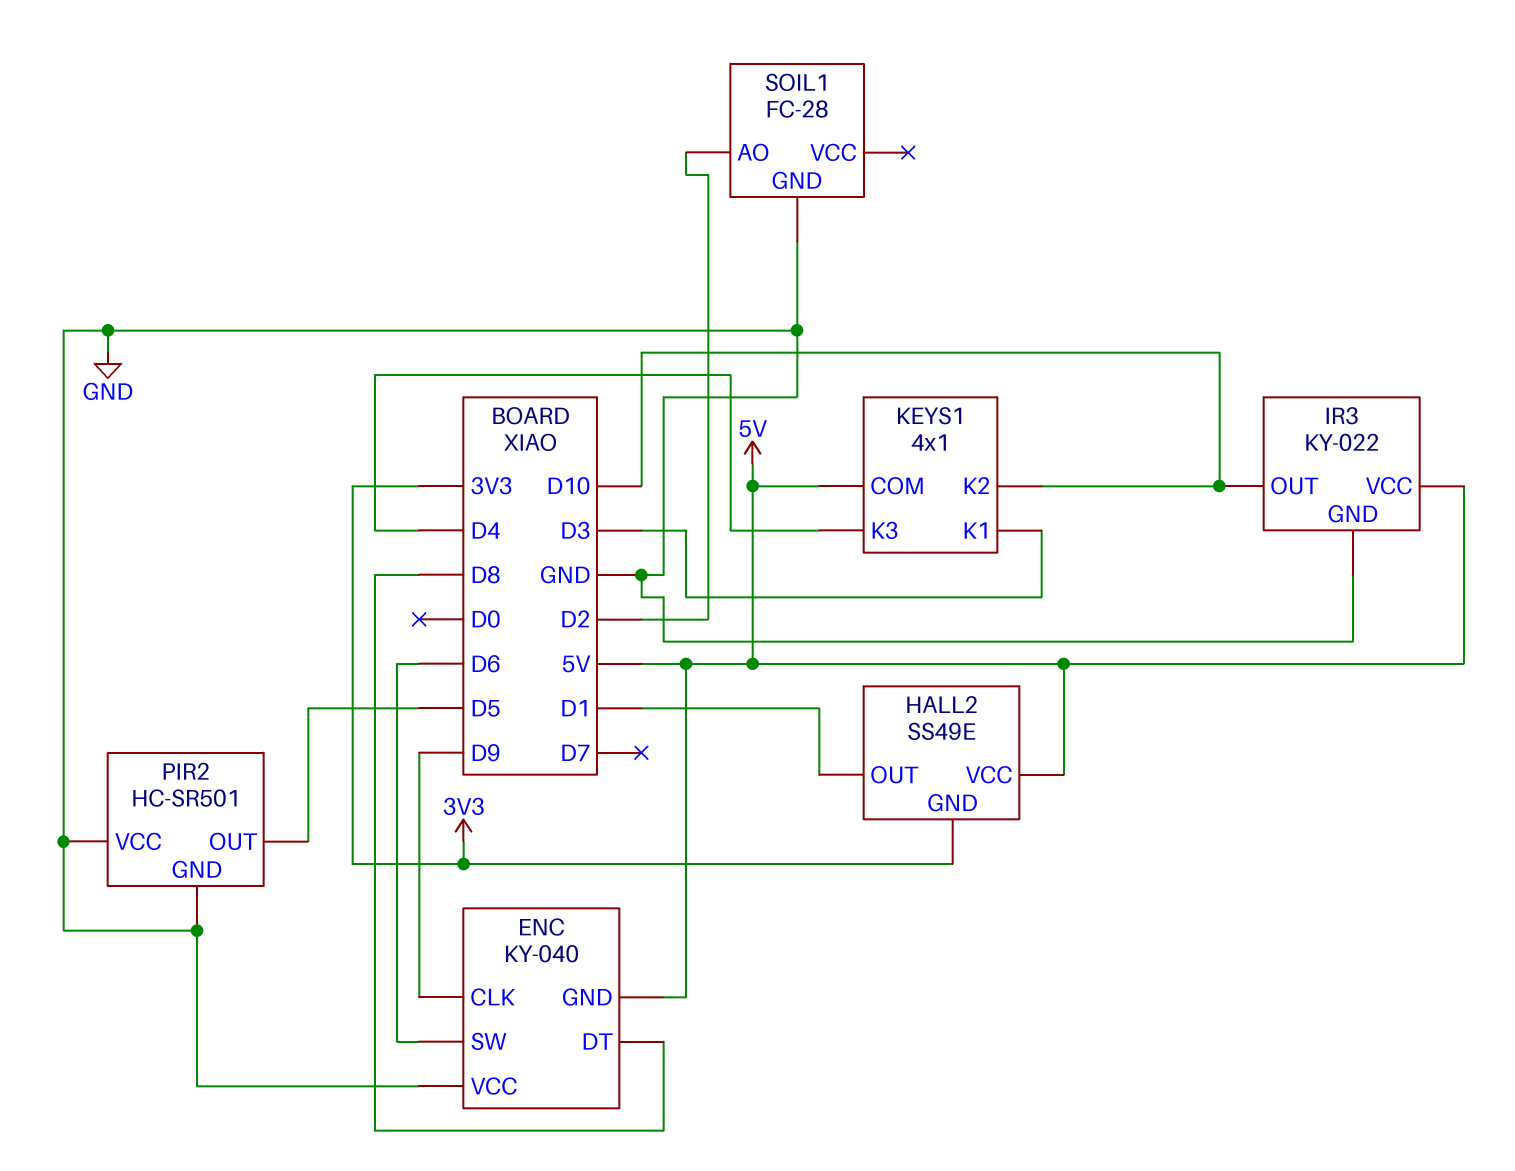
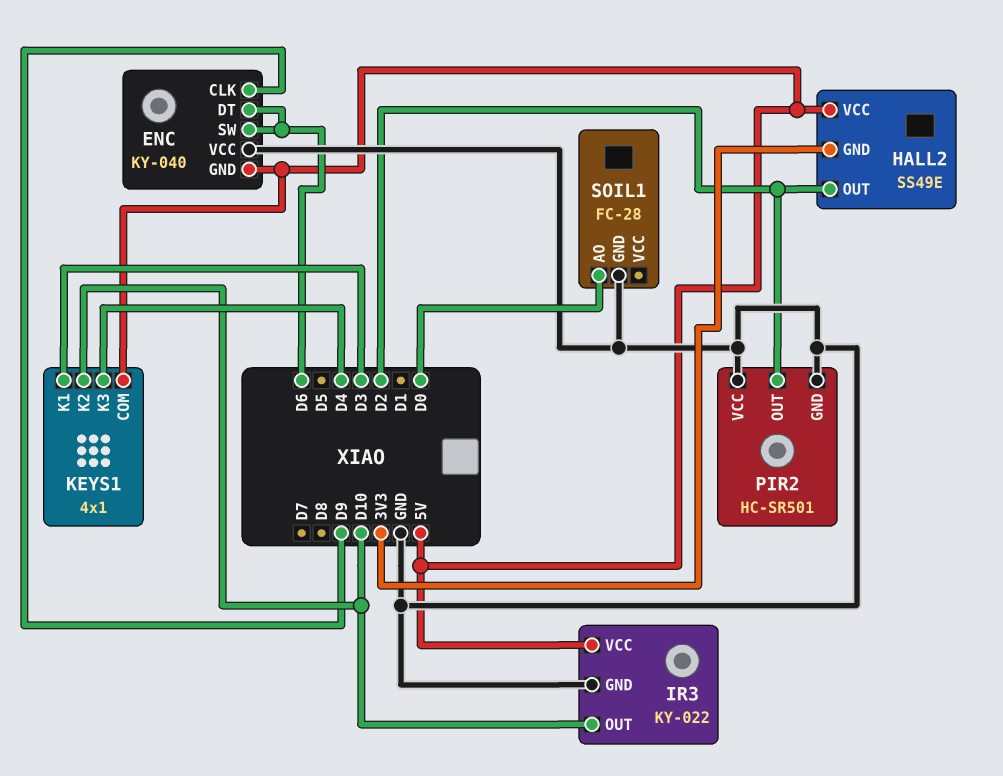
ENC pin DT: D8 -> D6
HALL2 pin OUT: D1 -> D2
PIR2 pin OUT: D5 -> D2
SOIL1 pin AO: D2 -> D0

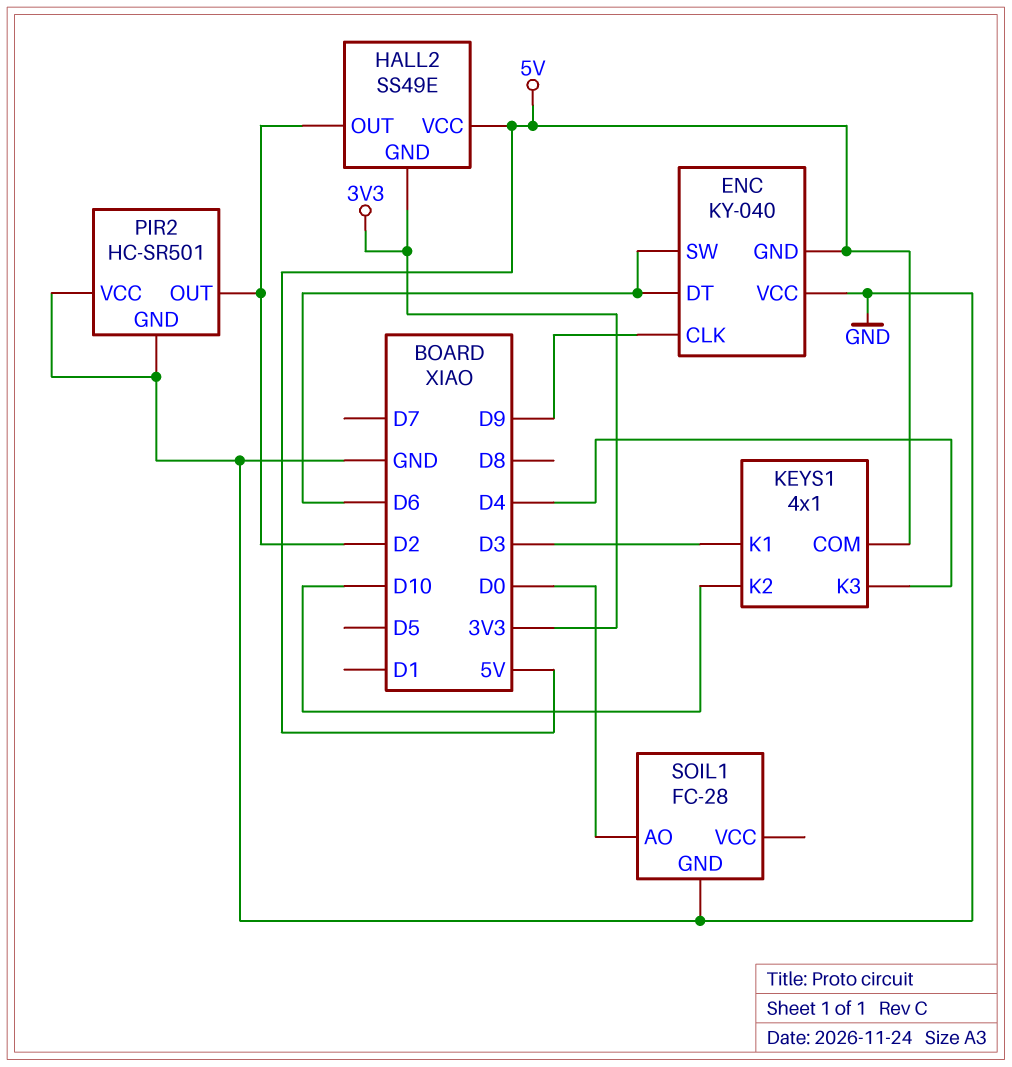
IR3: KY-022 -> none
IR3 pin GND: GND -> none
IR3 pin OUT: D10 -> none
IR3 pin VCC: 5V -> none

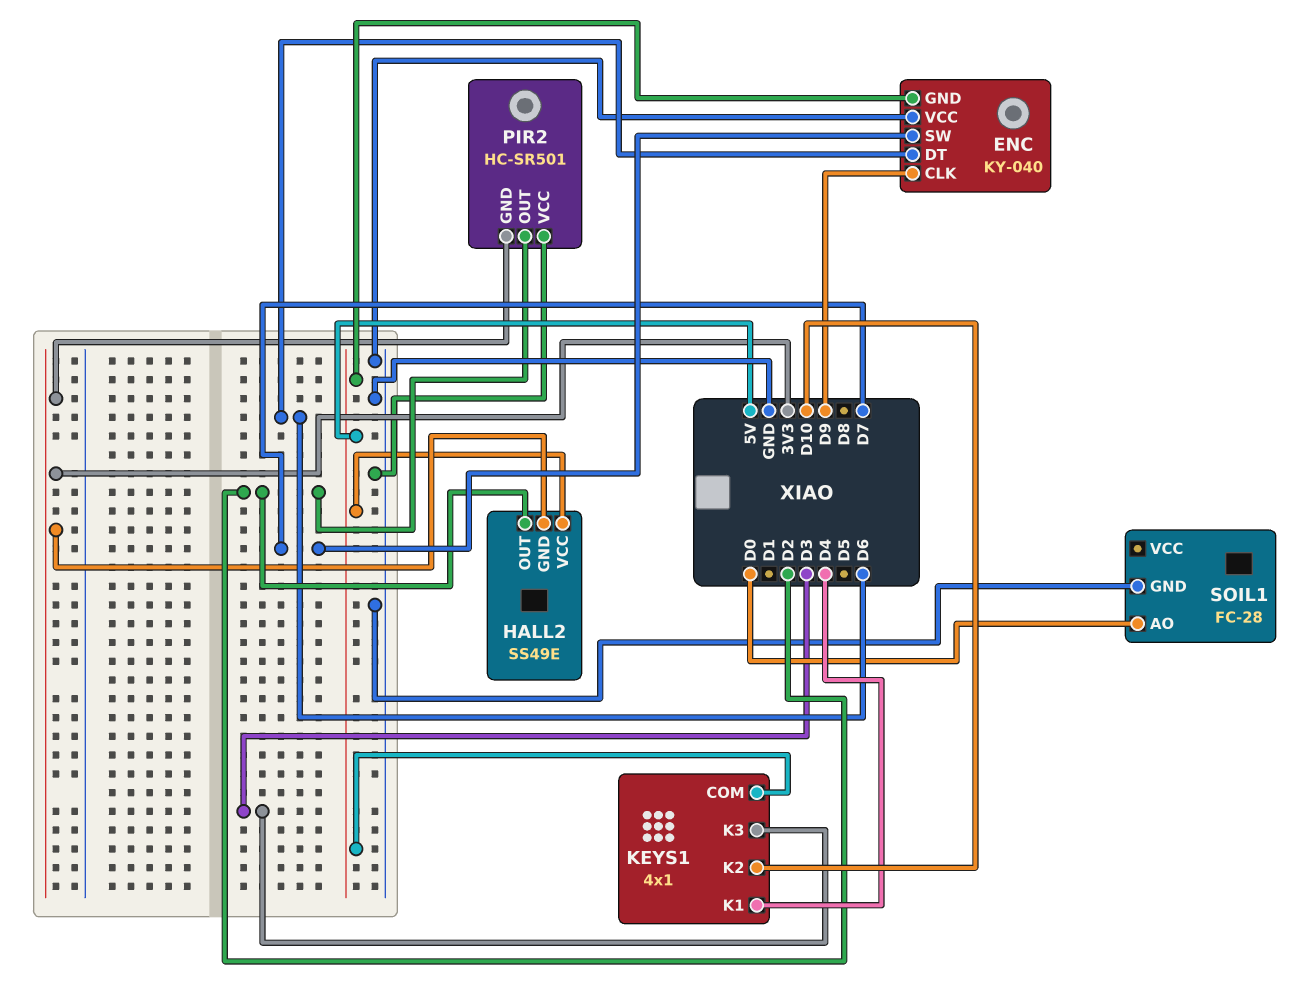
ENC pin SW: D6 -> D7
KEYS1 pin K1: D3 -> D4
KEYS1 pin K3: D4 -> D3
PIR2 pin GND: GND -> 3V3

